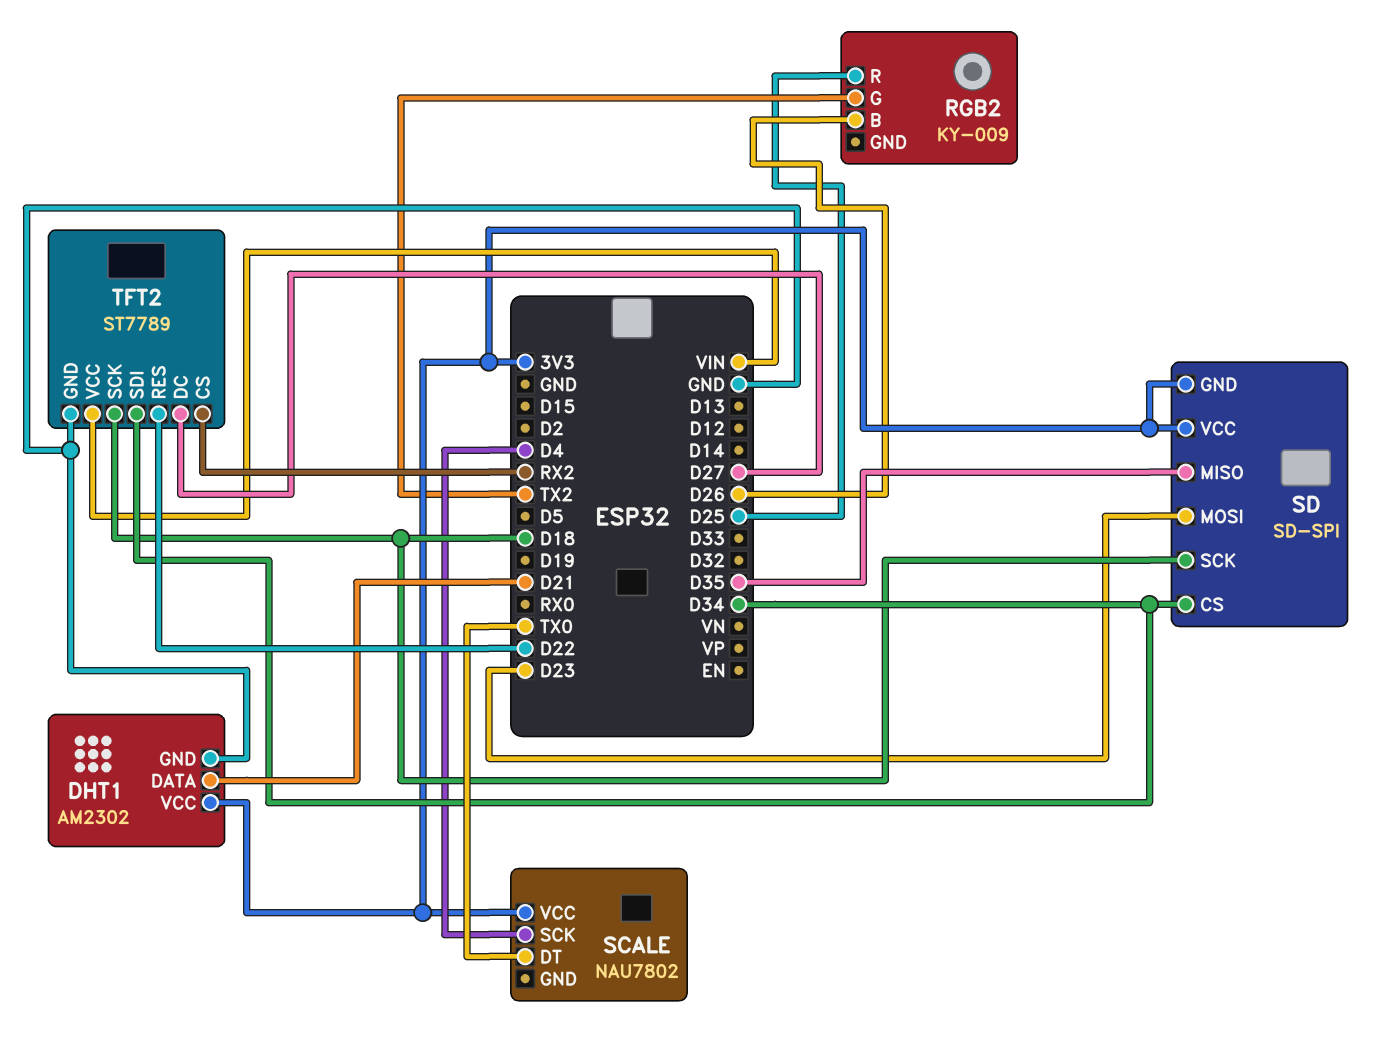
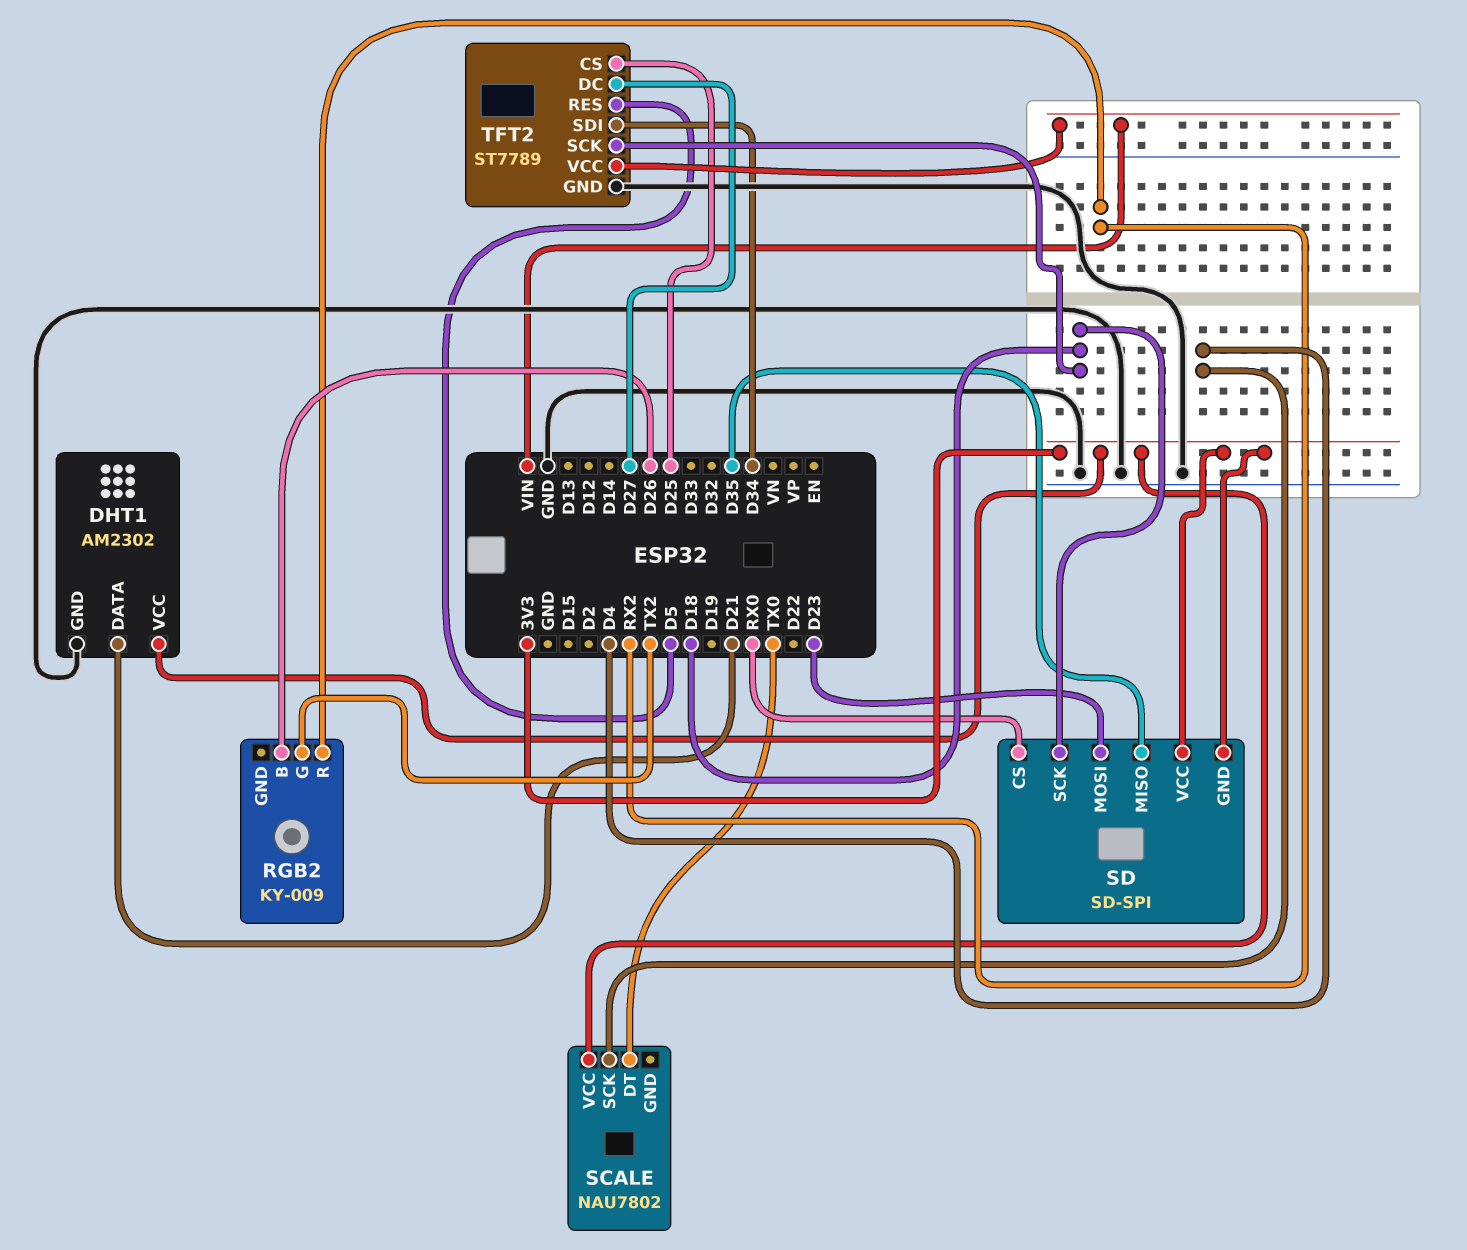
RGB2 pin R: D25 -> RX2
SD pin CS: D34 -> RX0
TFT2 pin CS: RX2 -> D25
TFT2 pin RES: D22 -> D5

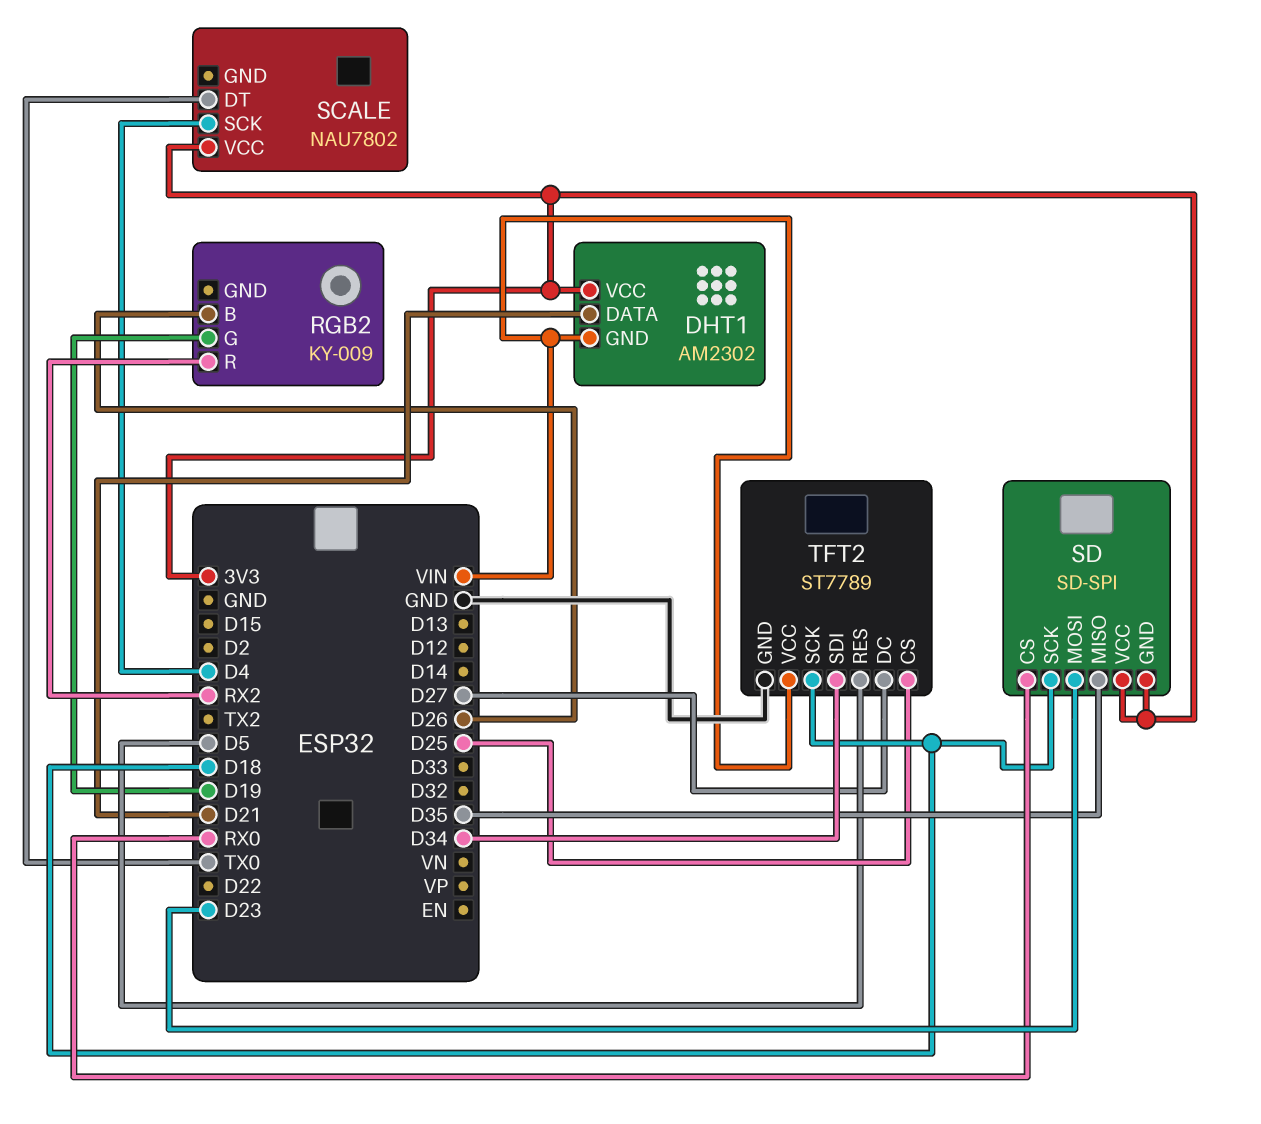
DHT1 pin GND: GND -> VIN
RGB2 pin G: TX2 -> D19

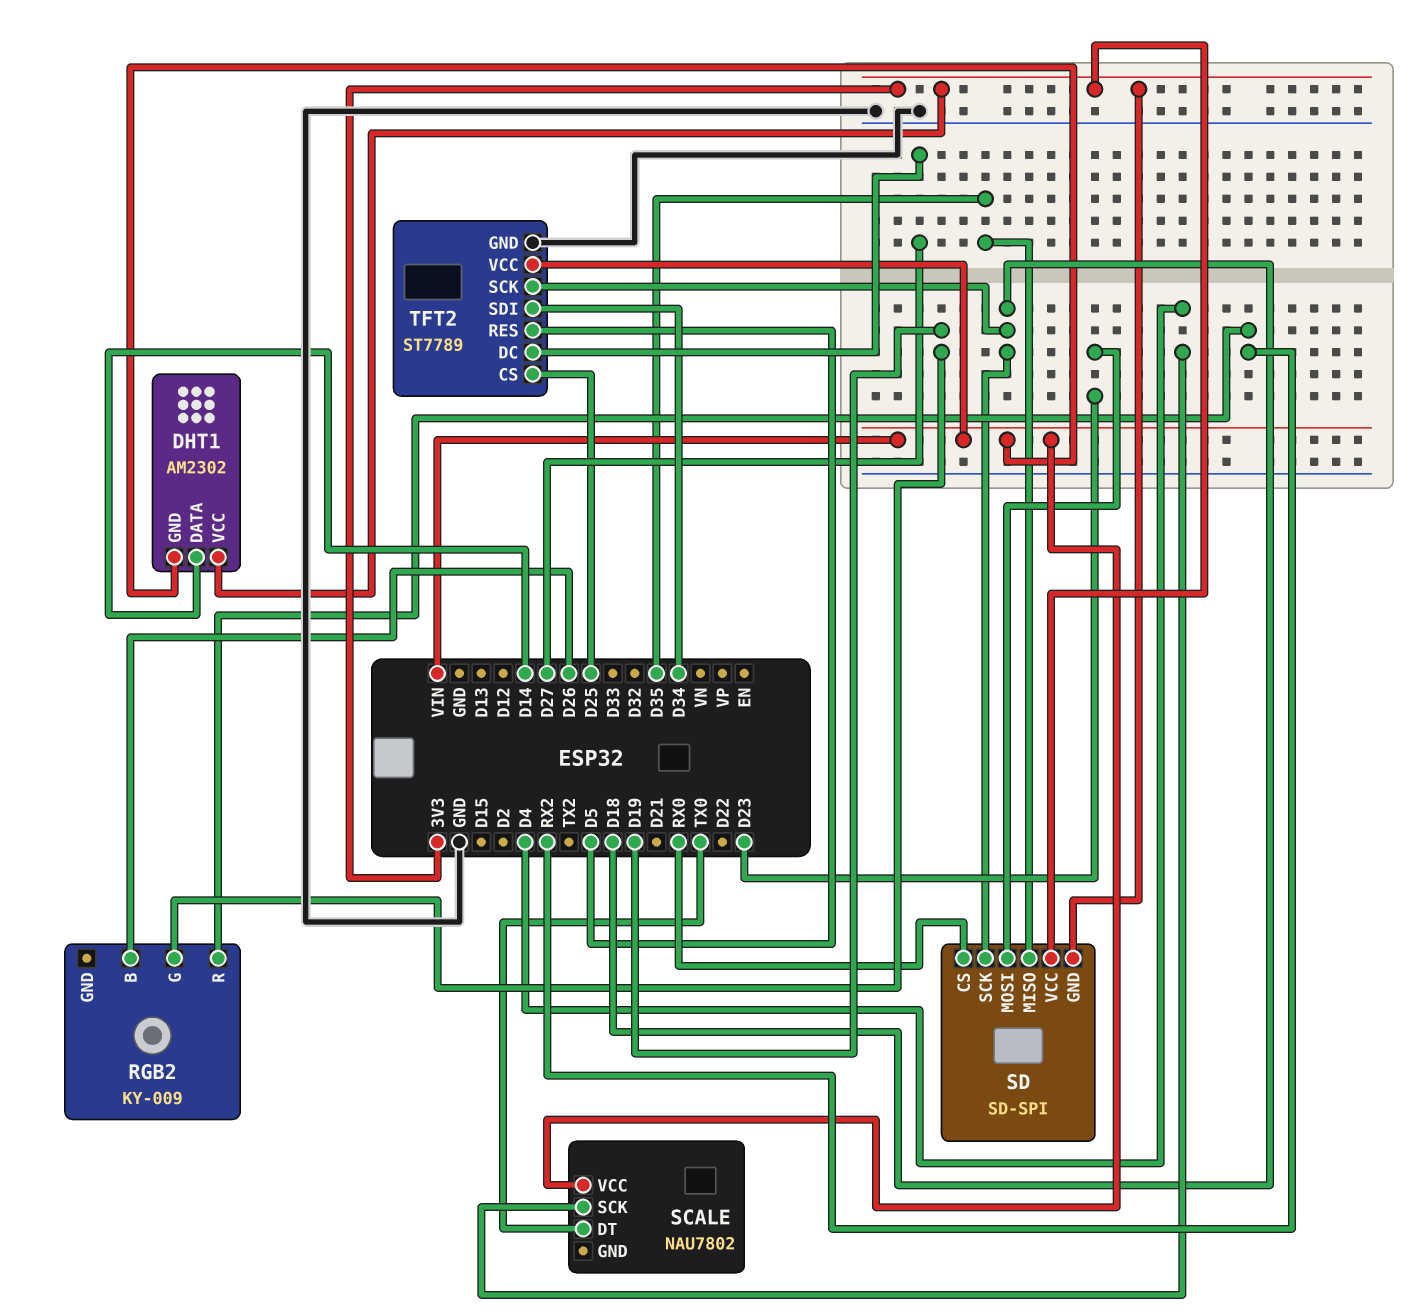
DHT1 pin DATA: D21 -> D14
SCALE pin VCC: 3V3 -> VIN

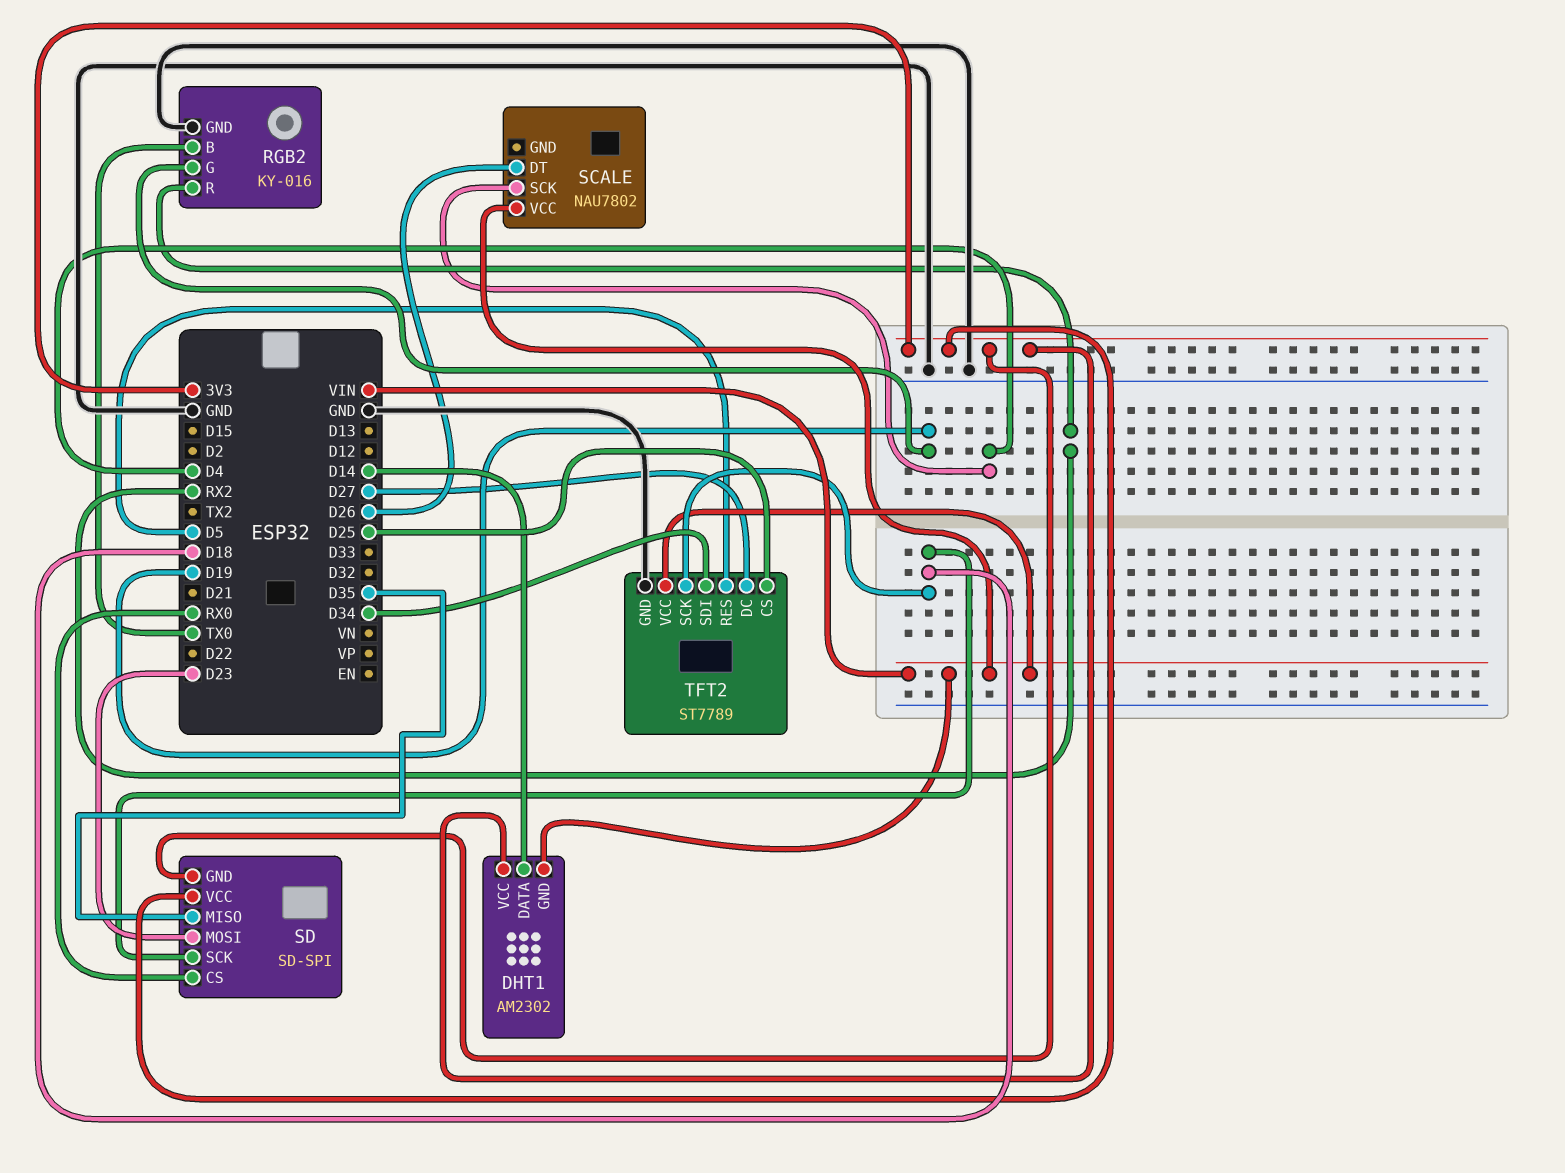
RGB2: KY-009 -> KY-016
RGB2 pin B: D26 -> TX0
RGB2 pin GND: none -> GND
SCALE pin DT: TX0 -> D26

